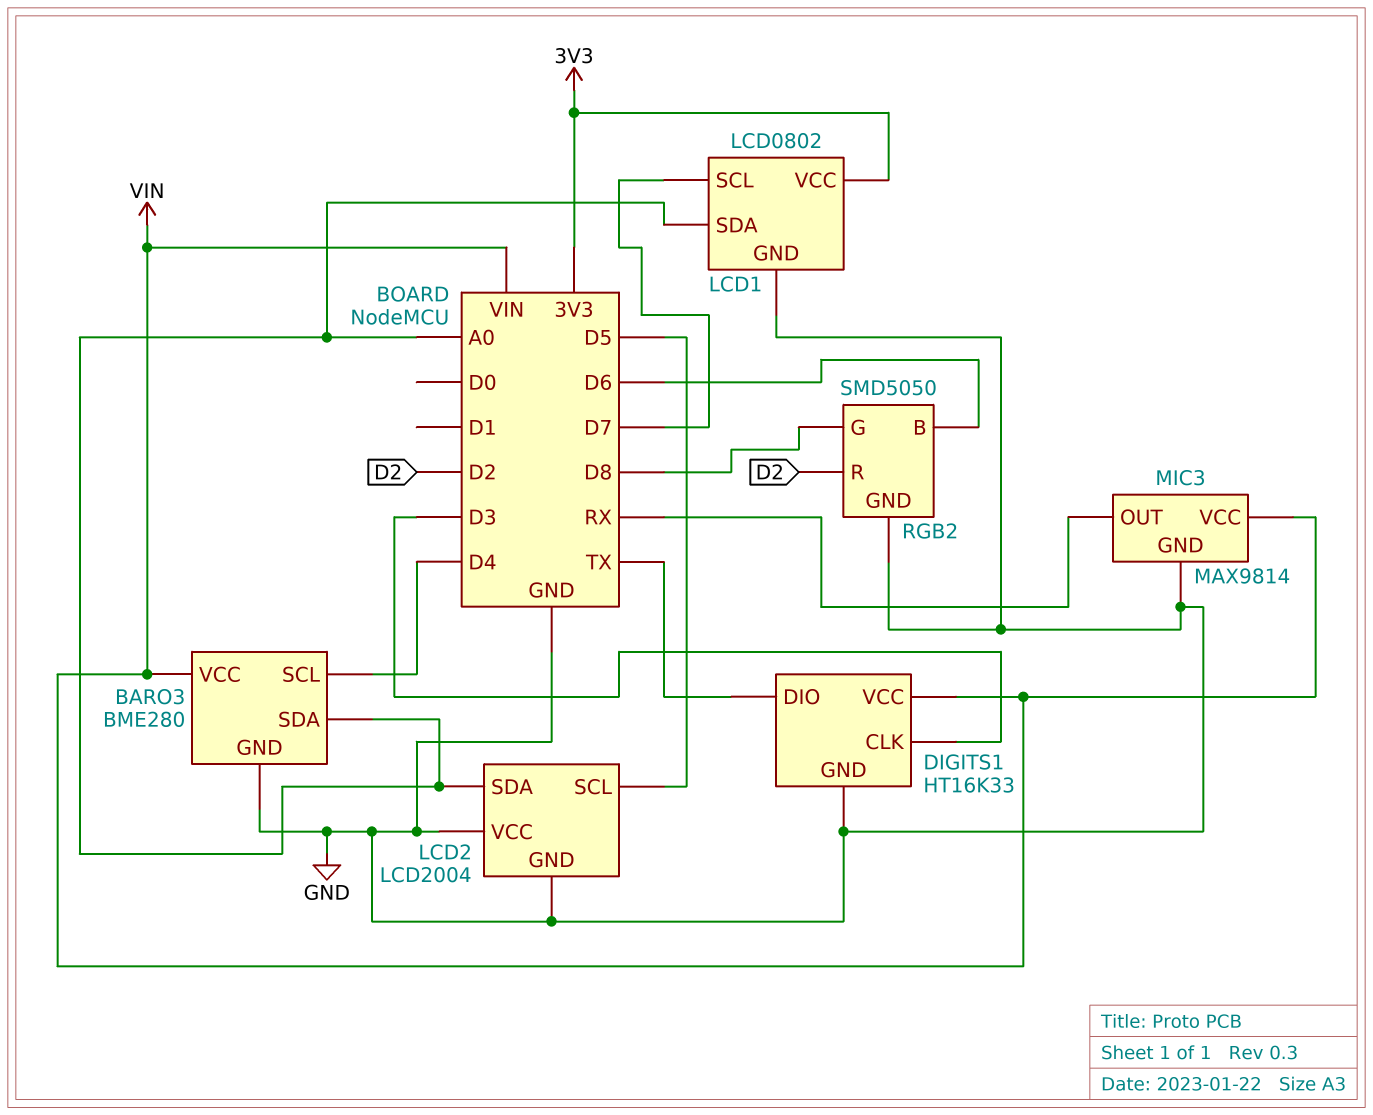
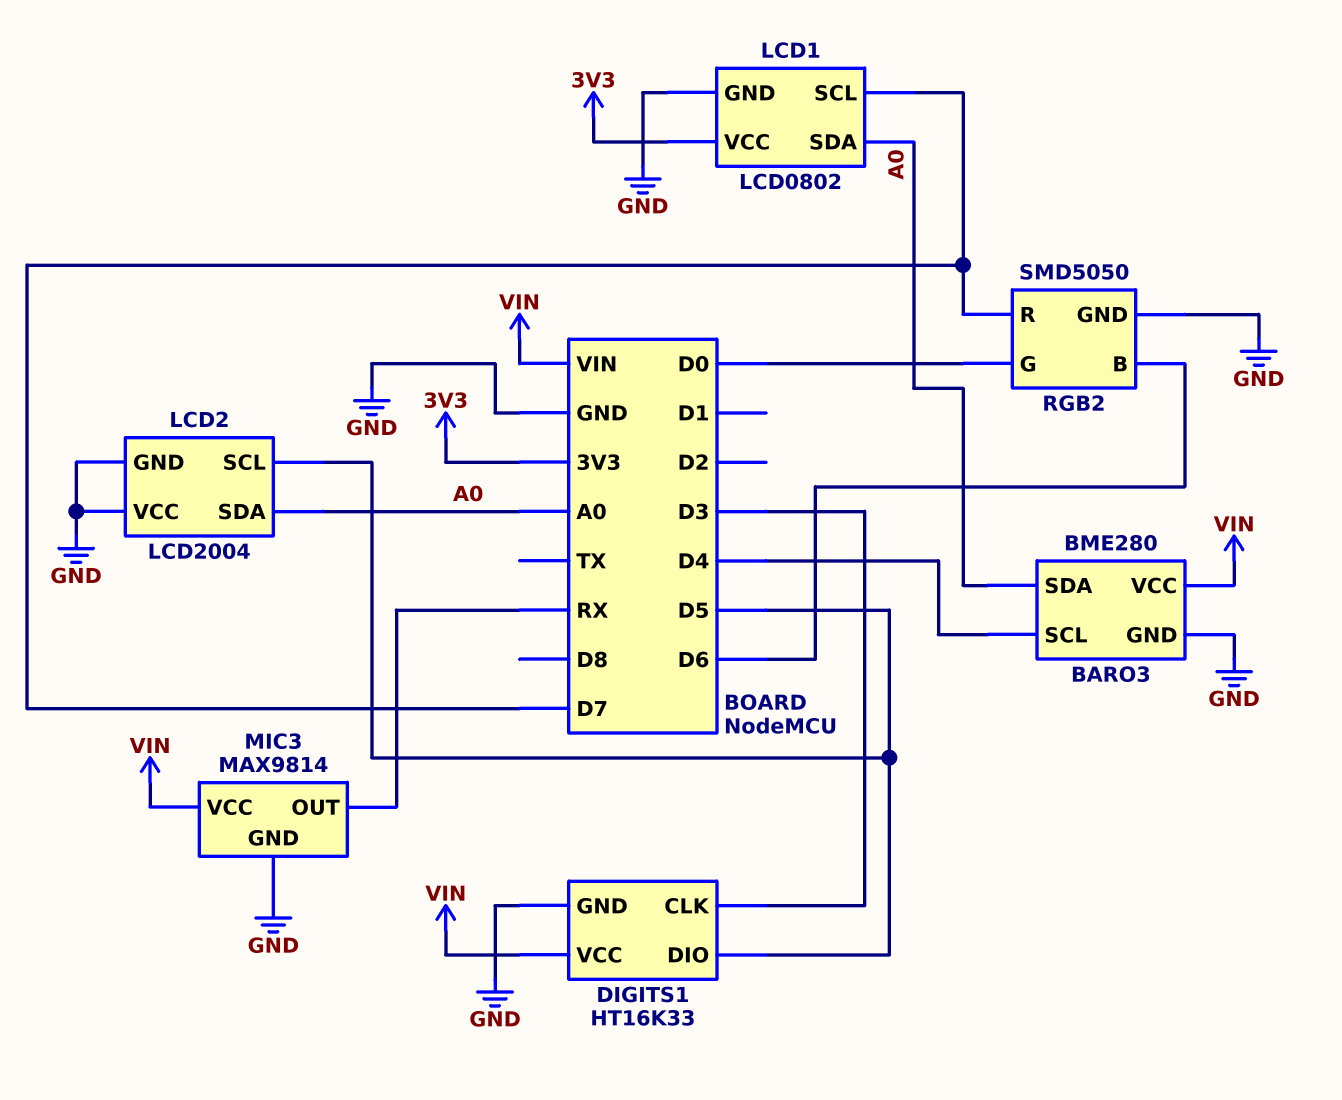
DIGITS1 pin DIO: TX -> D5
RGB2 pin G: D8 -> D0
RGB2 pin R: D2 -> D7

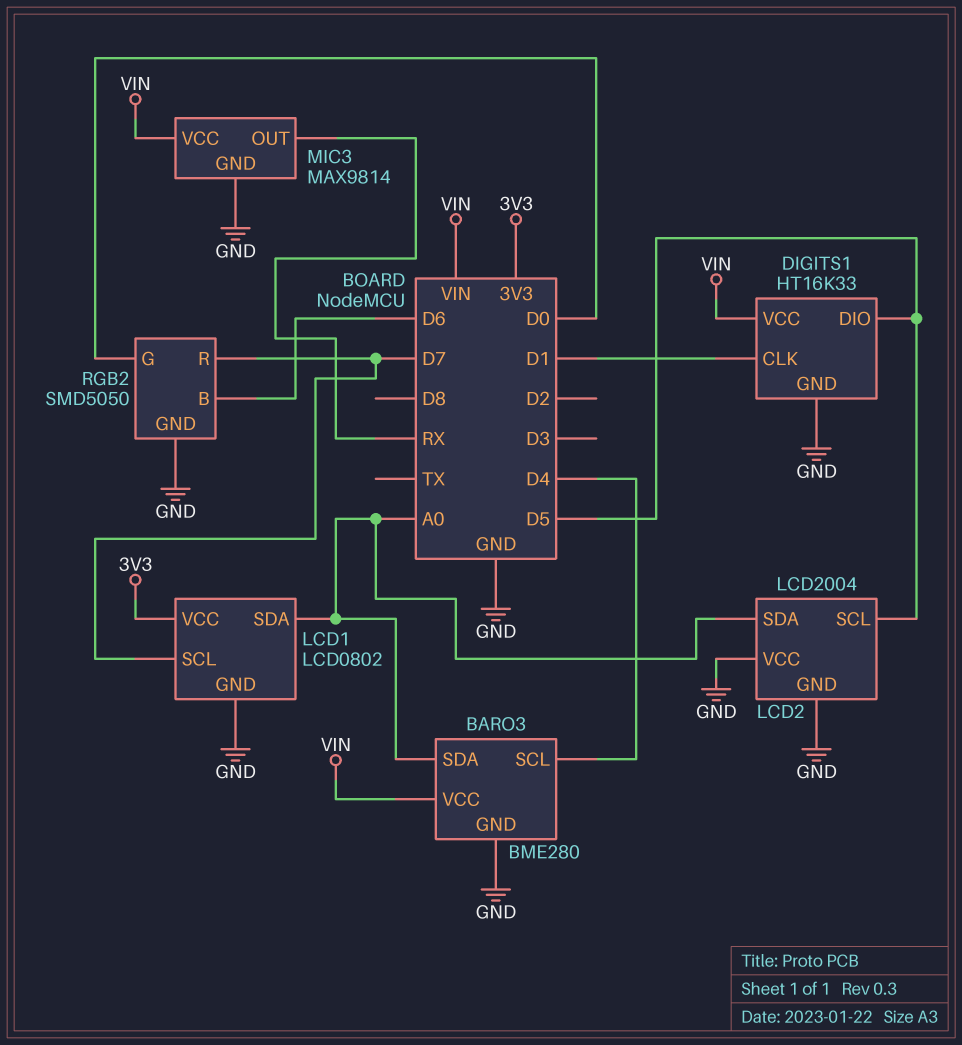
DIGITS1 pin CLK: D3 -> D1

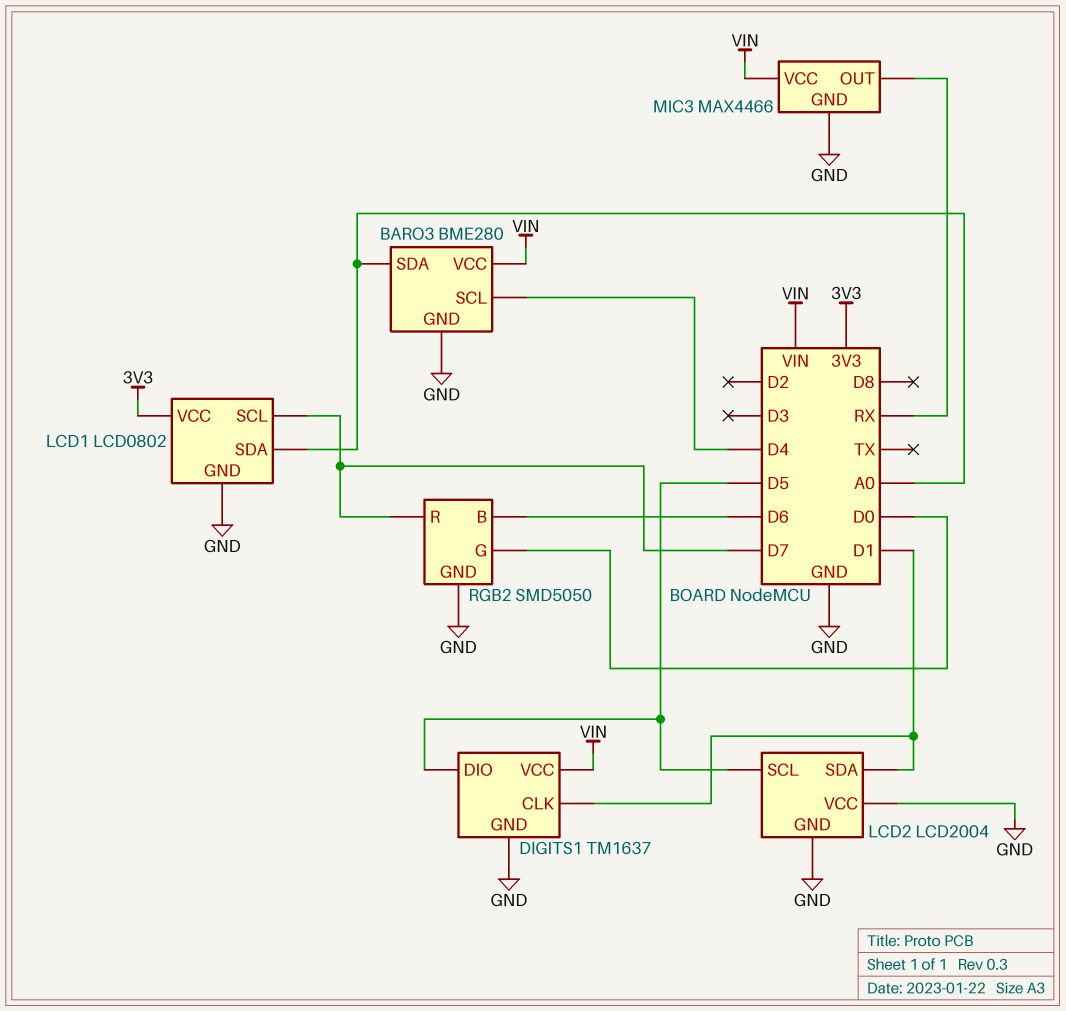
DIGITS1: HT16K33 -> TM1637
LCD2 pin SDA: A0 -> D1
MIC3: MAX9814 -> MAX4466

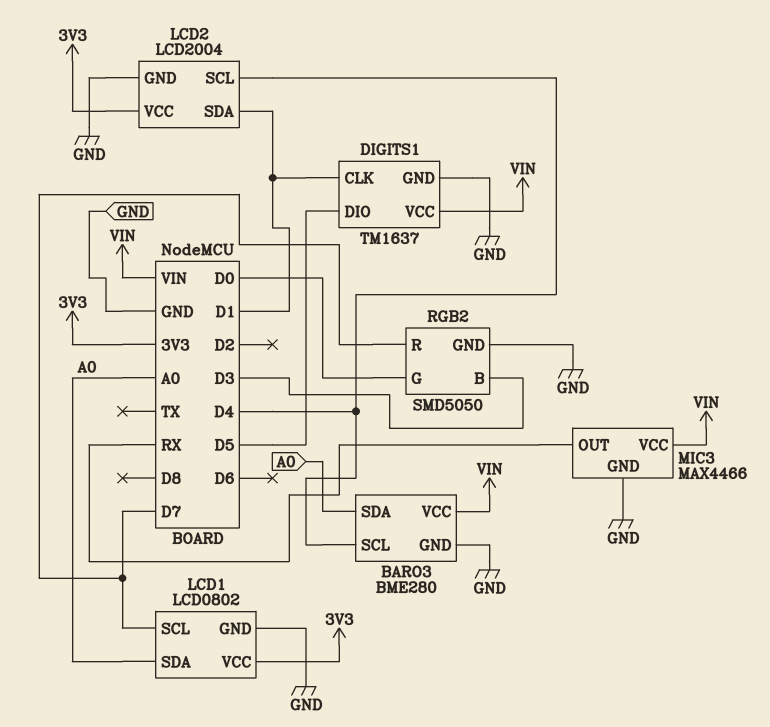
LCD2 pin SCL: D5 -> D4
LCD2 pin VCC: GND -> 3V3
RGB2 pin B: D6 -> D3

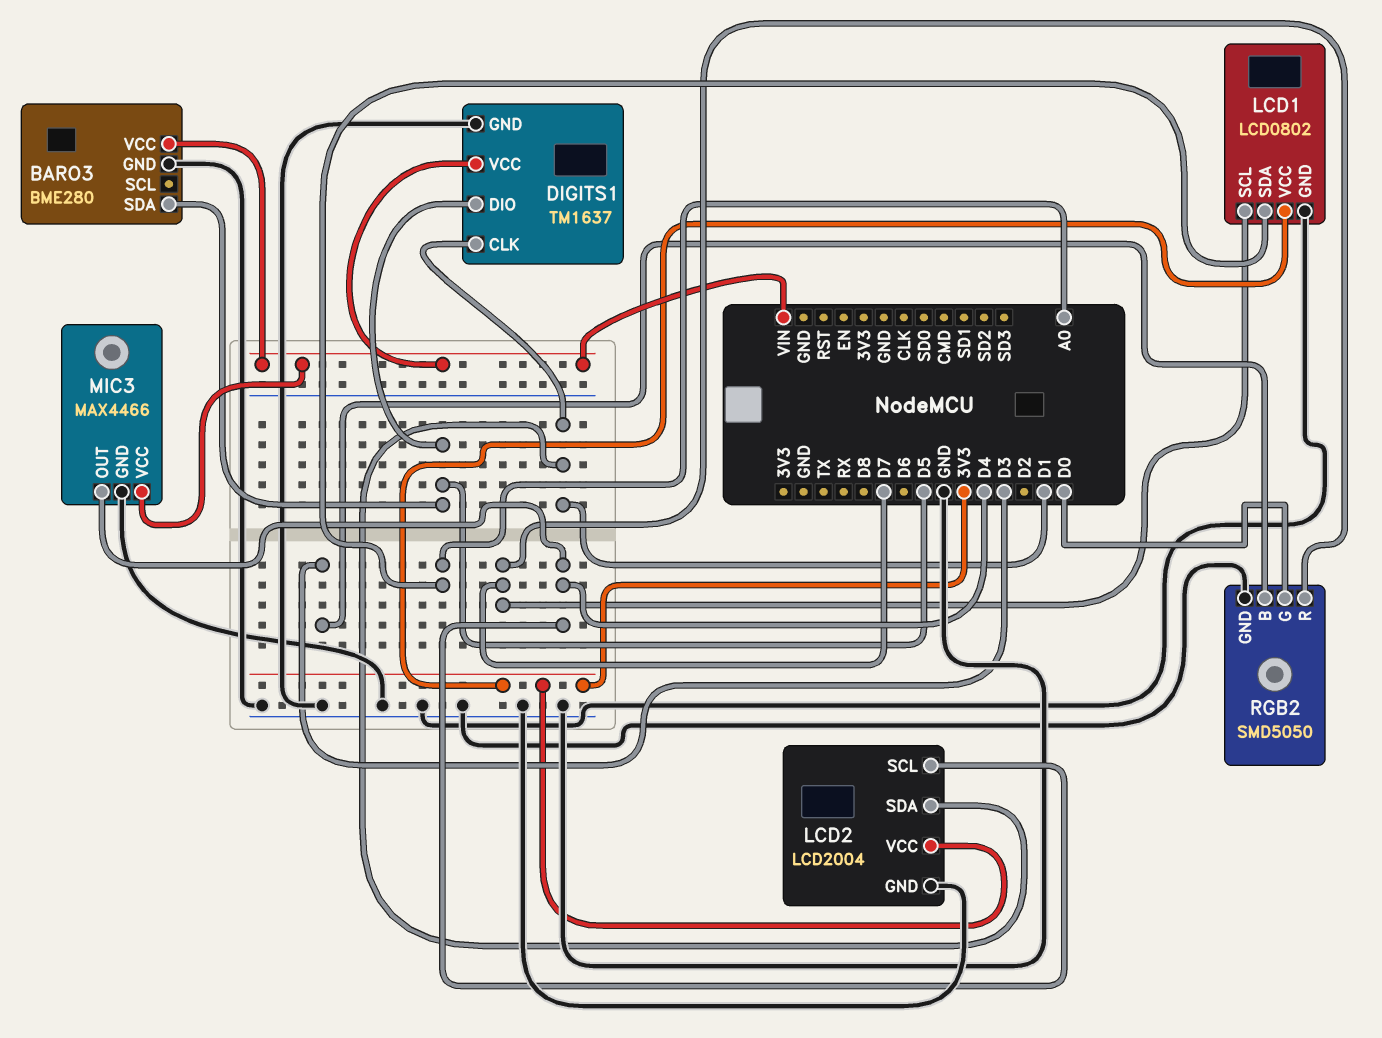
BARO3 pin SCL: D4 -> none
BARO3 pin SDA: A0 -> D5
MIC3 pin OUT: RX -> D4

